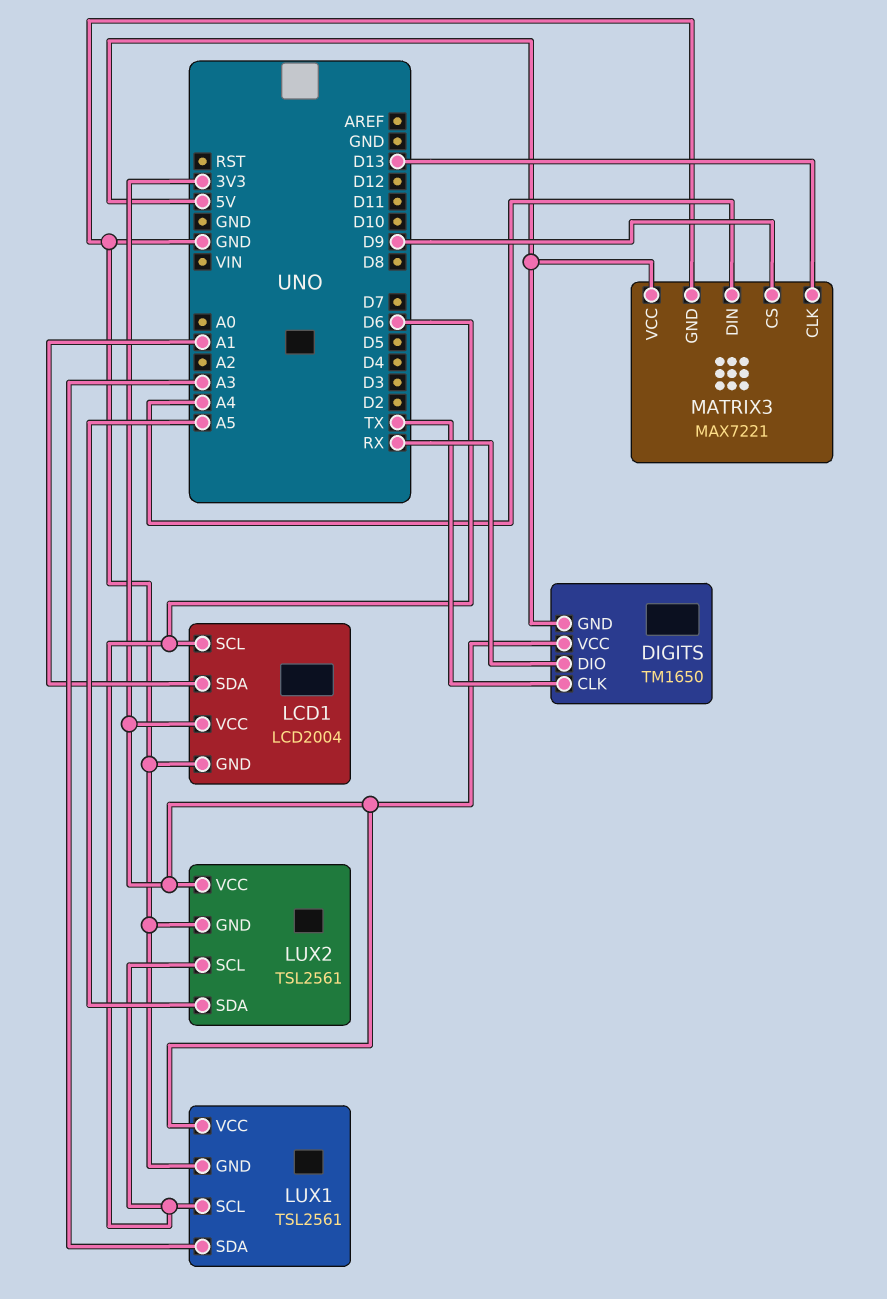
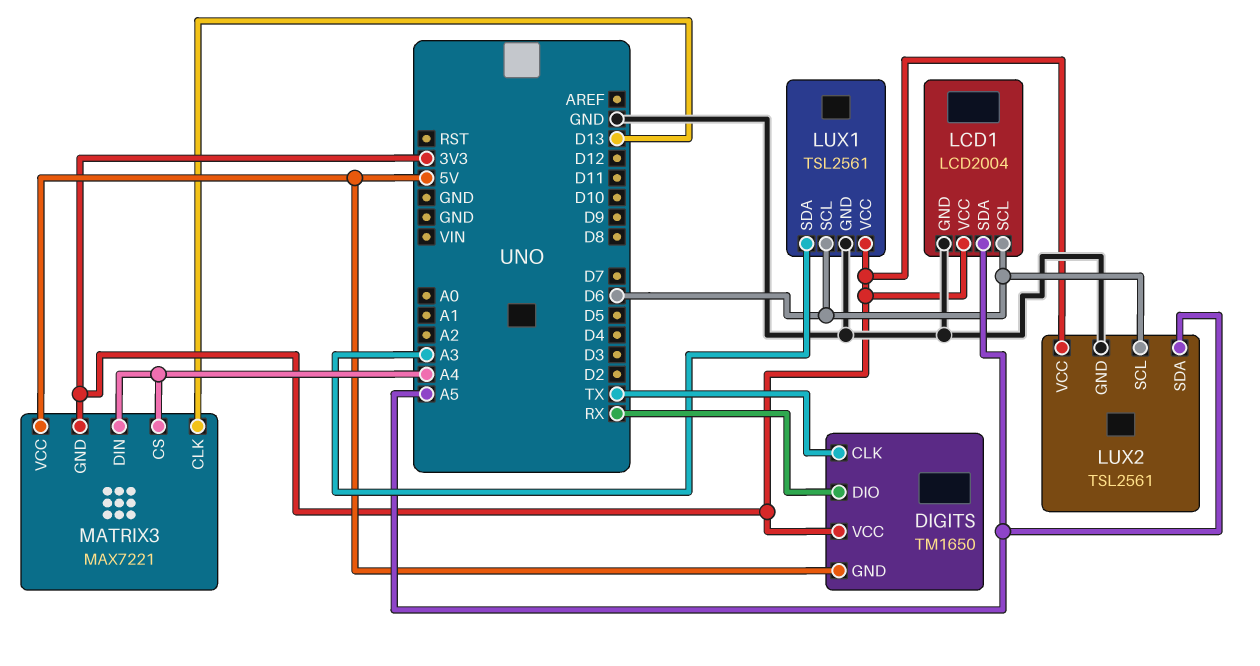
LCD1 pin SDA: A1 -> A5
MATRIX3 pin CS: D9 -> A4
MATRIX3 pin GND: GND -> 3V3

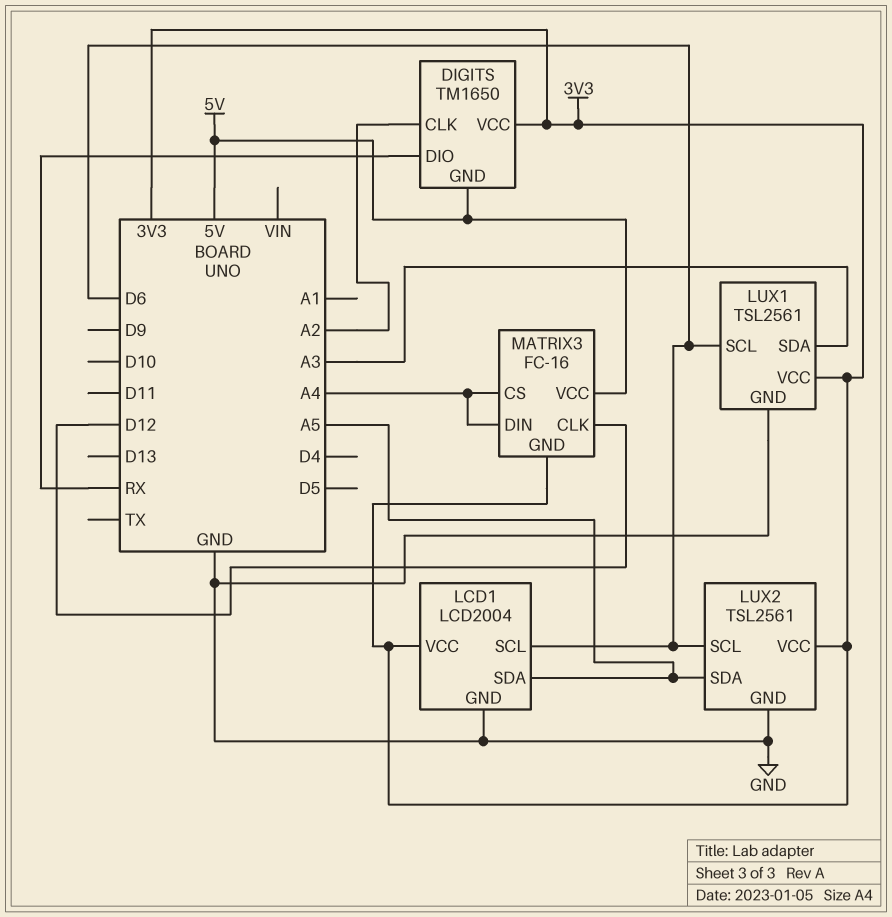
DIGITS pin CLK: TX -> A2
MATRIX3: MAX7221 -> FC-16
MATRIX3 pin CLK: D13 -> D12

